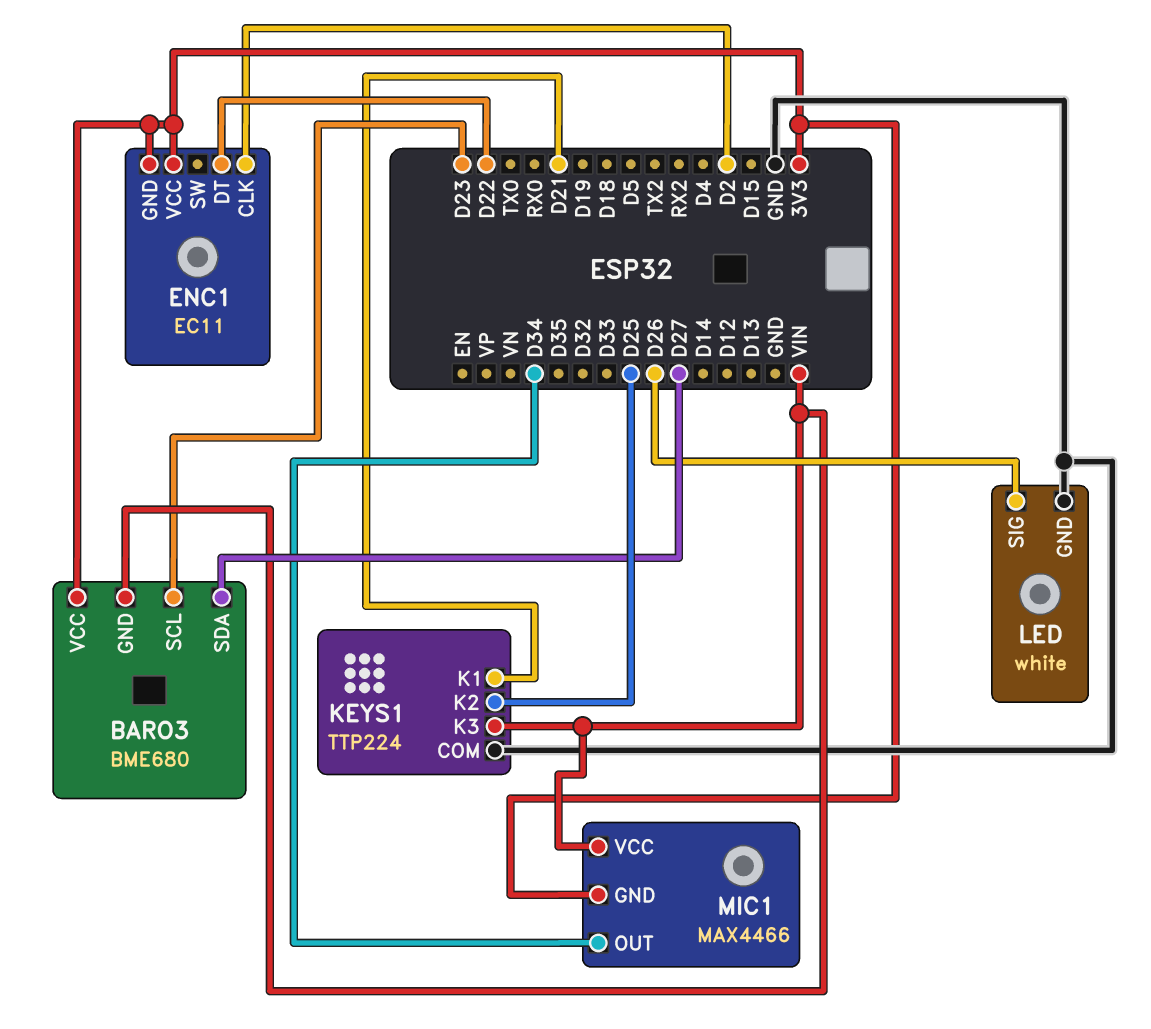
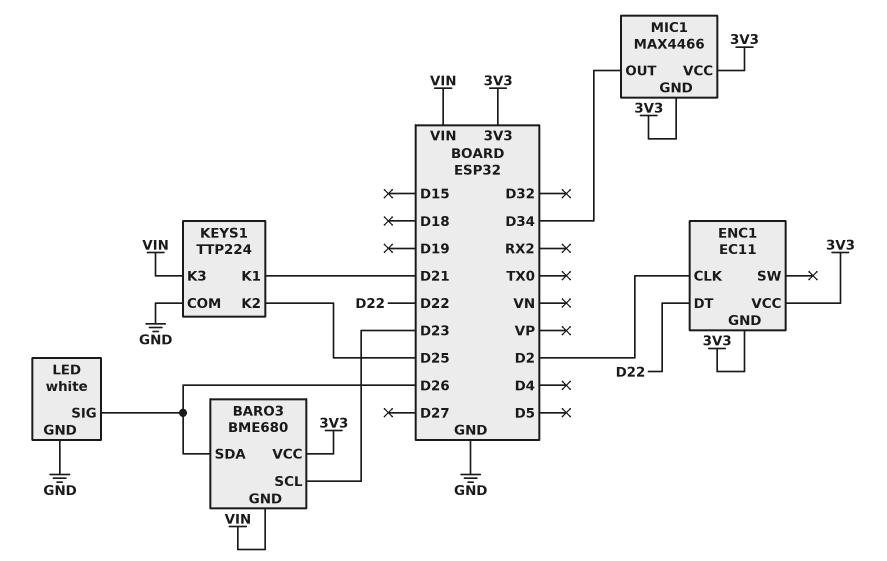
BARO3 pin SDA: D27 -> D26
MIC1 pin VCC: VIN -> 3V3

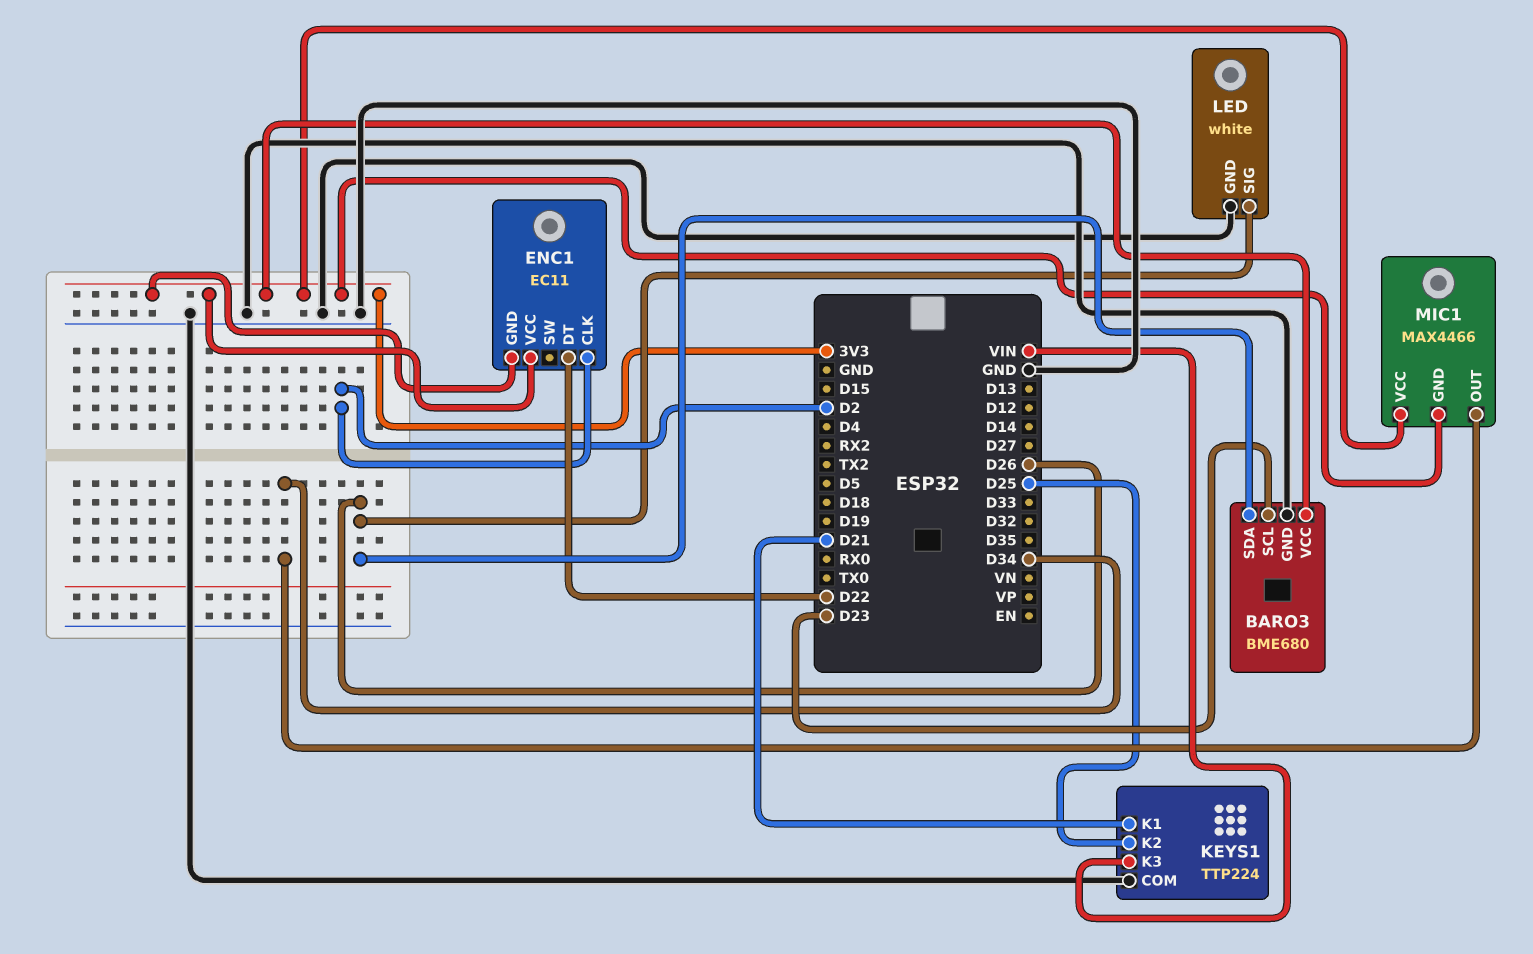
BARO3 pin GND: VIN -> GND

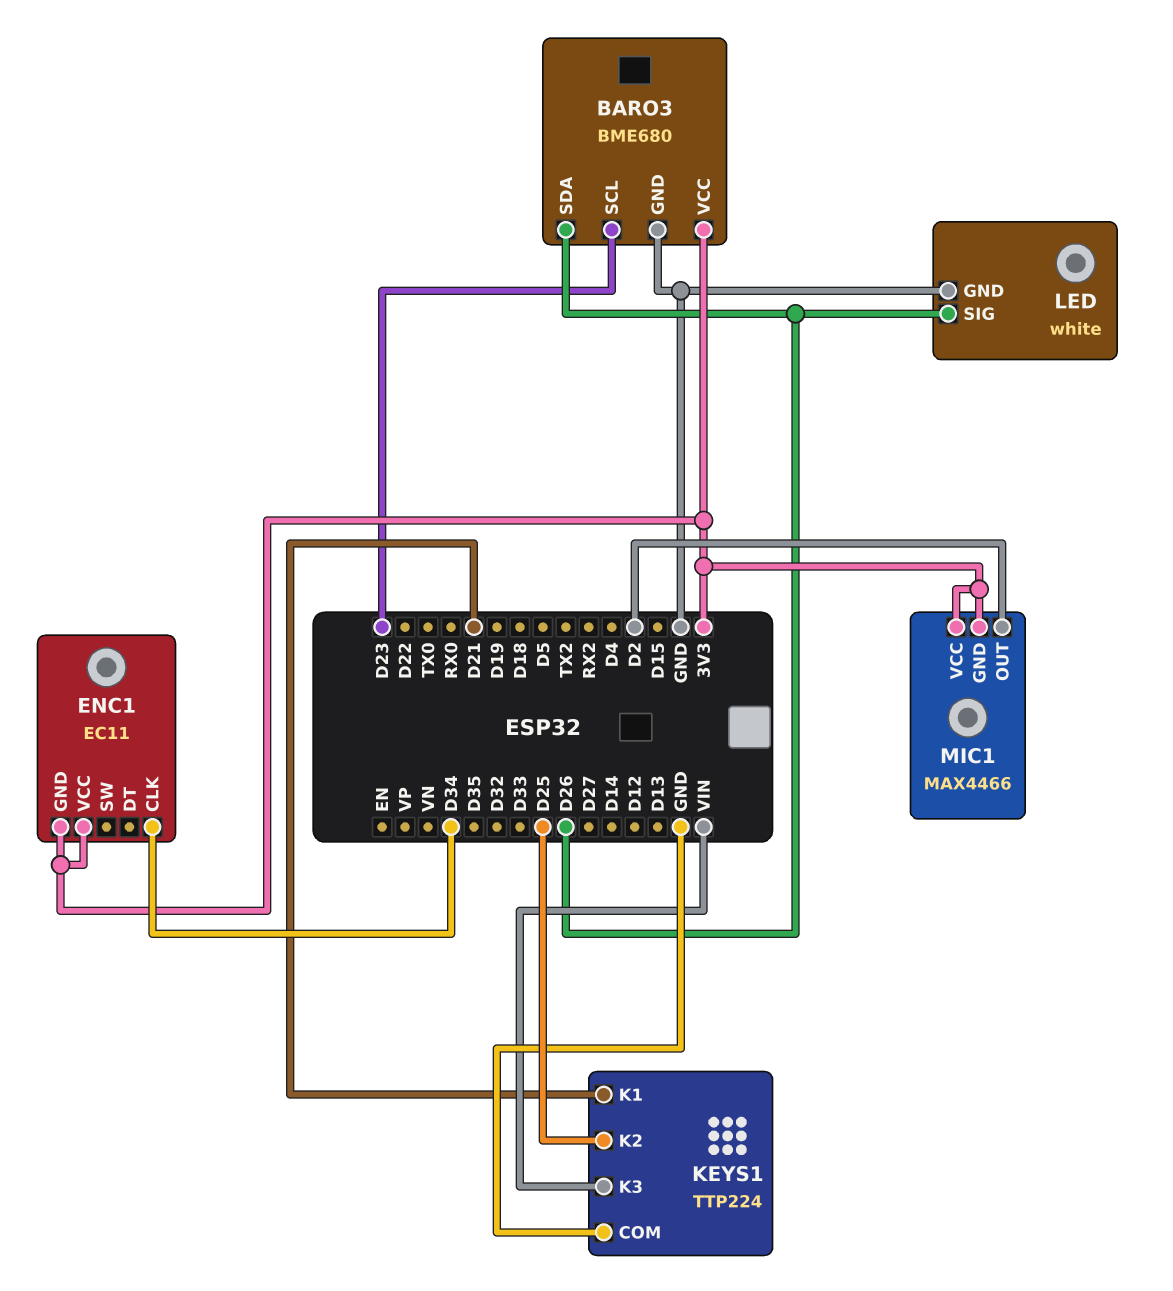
ENC1 pin CLK: D2 -> D34
ENC1 pin DT: D22 -> none
MIC1 pin OUT: D34 -> D2

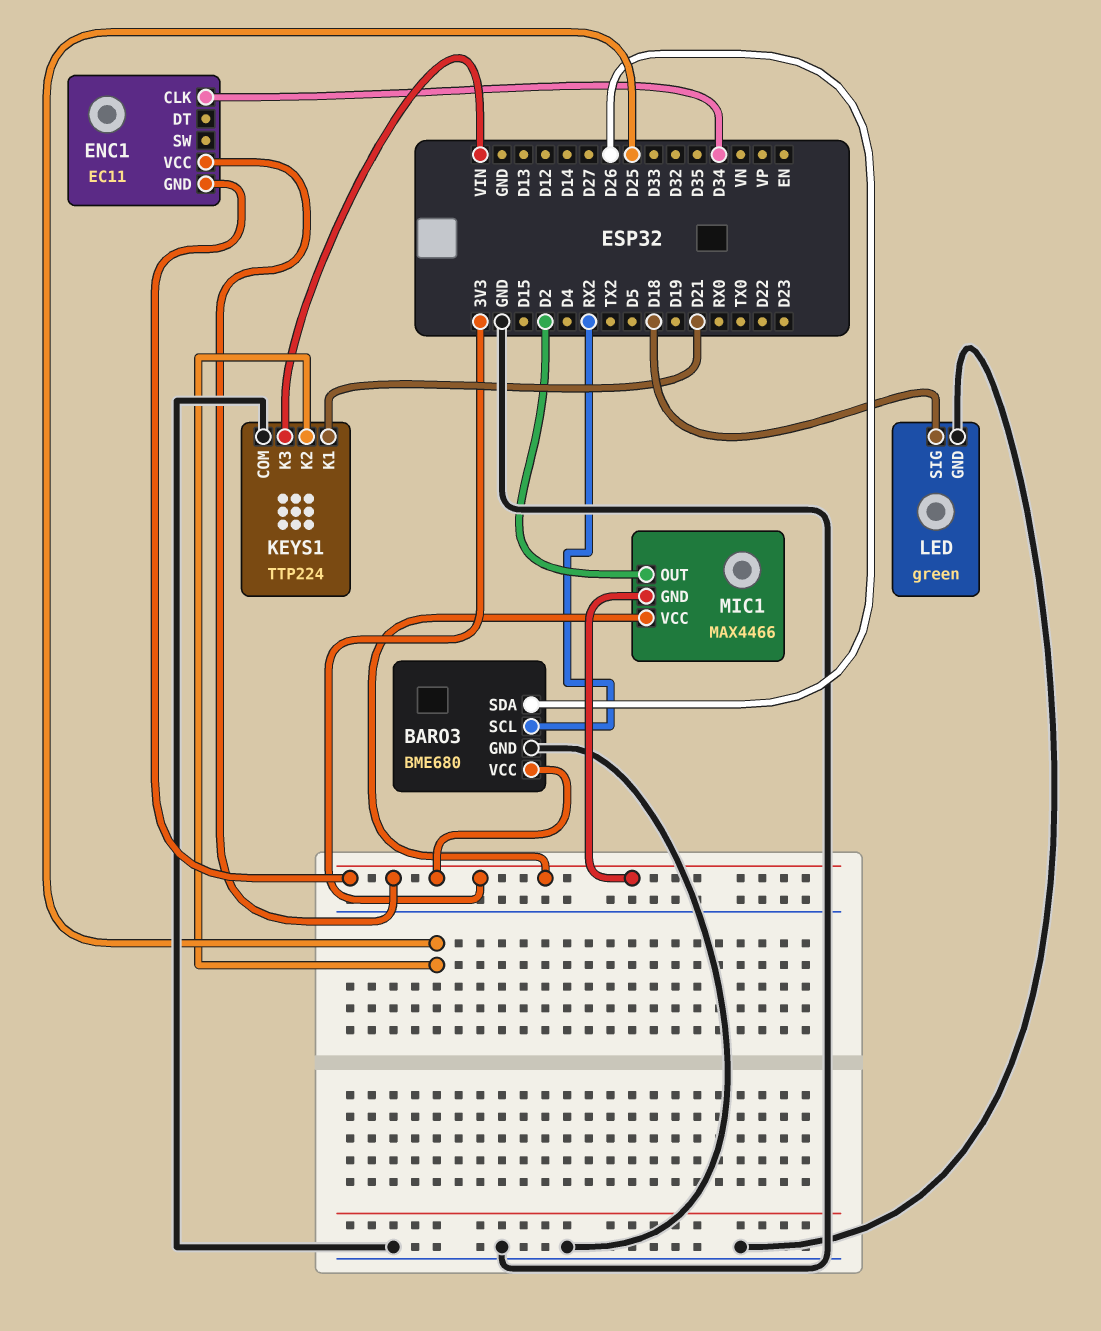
BARO3 pin SCL: D23 -> RX2
LED: white -> green
LED pin SIG: D26 -> D18

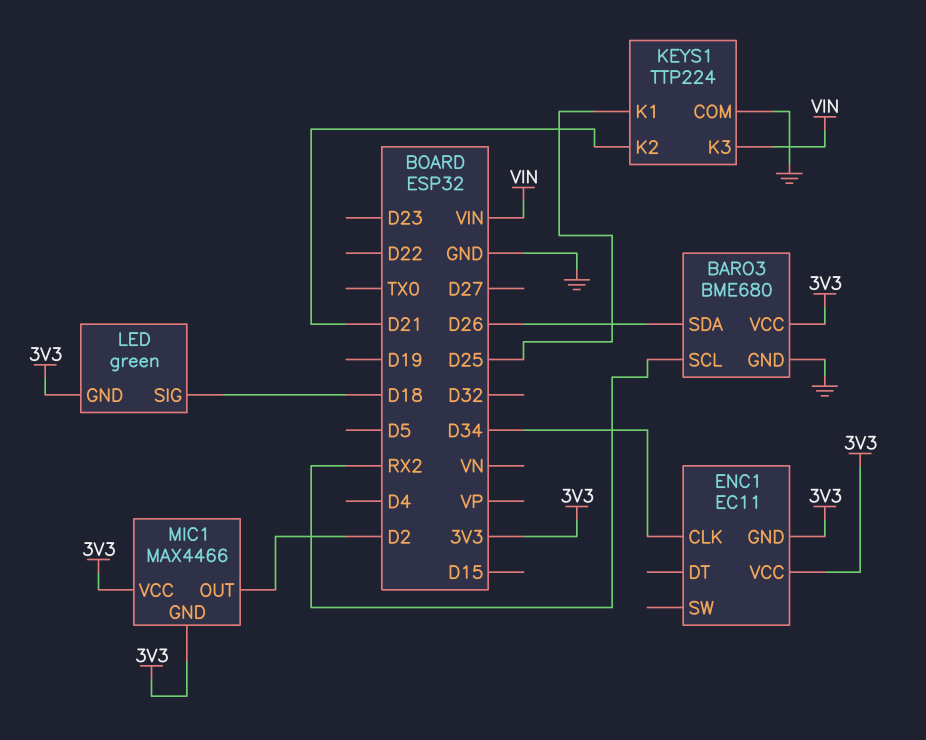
KEYS1 pin K1: D21 -> D25
KEYS1 pin K2: D25 -> D21
LED pin GND: GND -> 3V3

